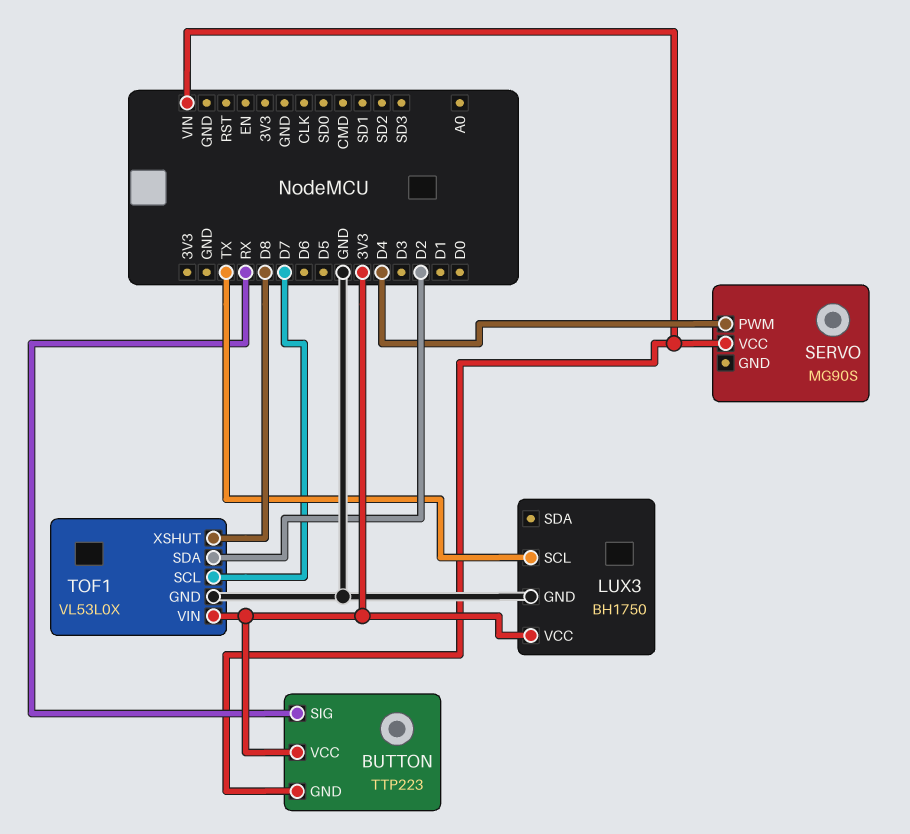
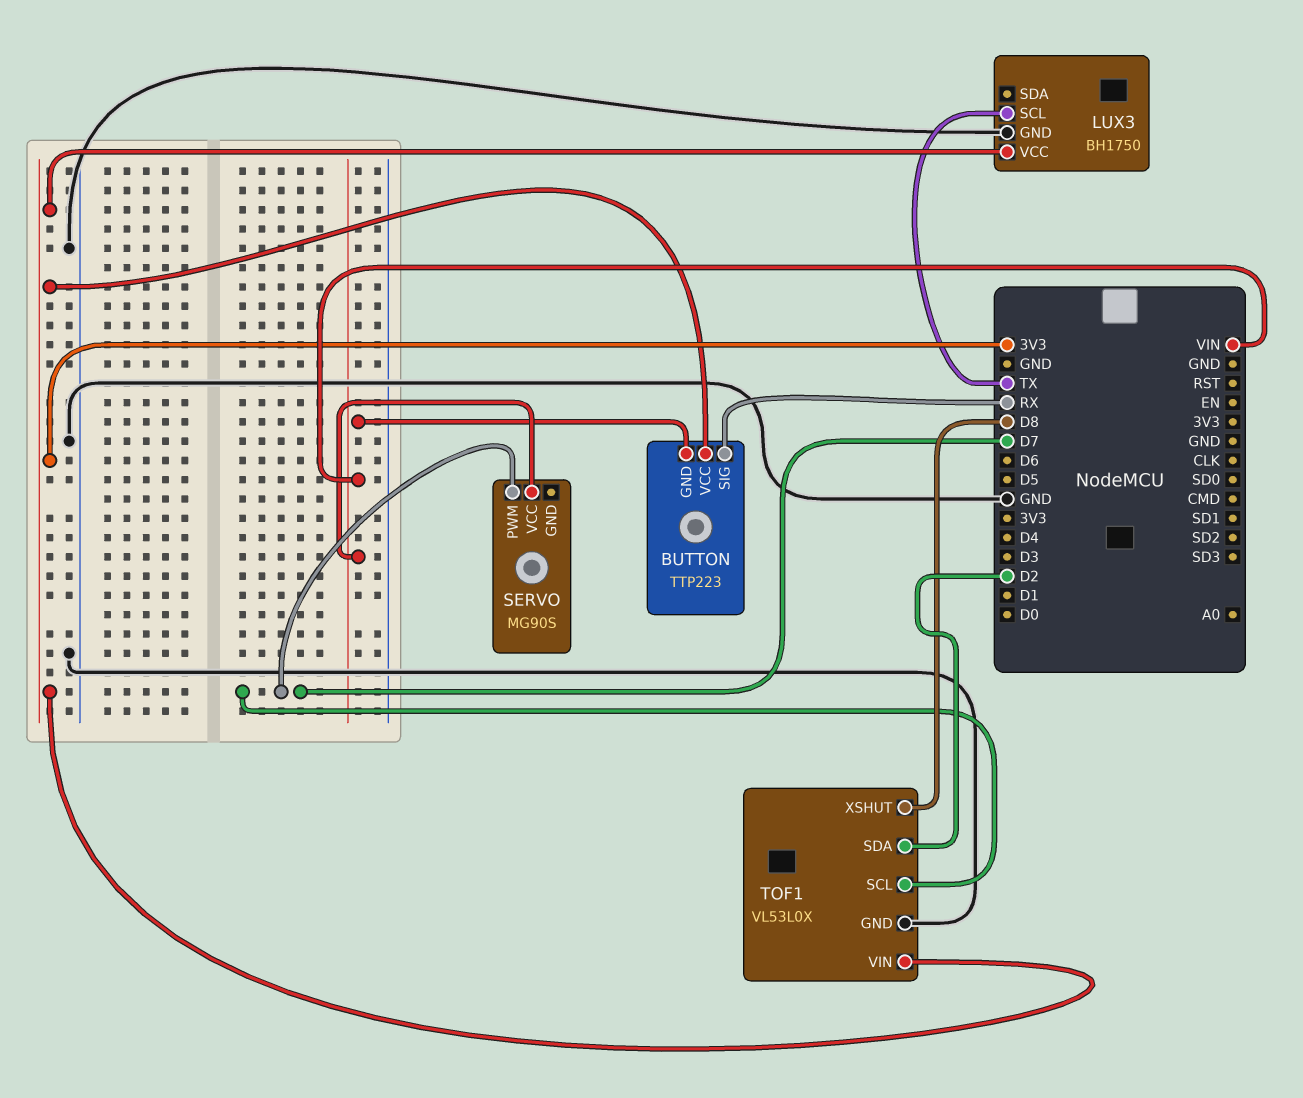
SERVO pin PWM: D4 -> D7

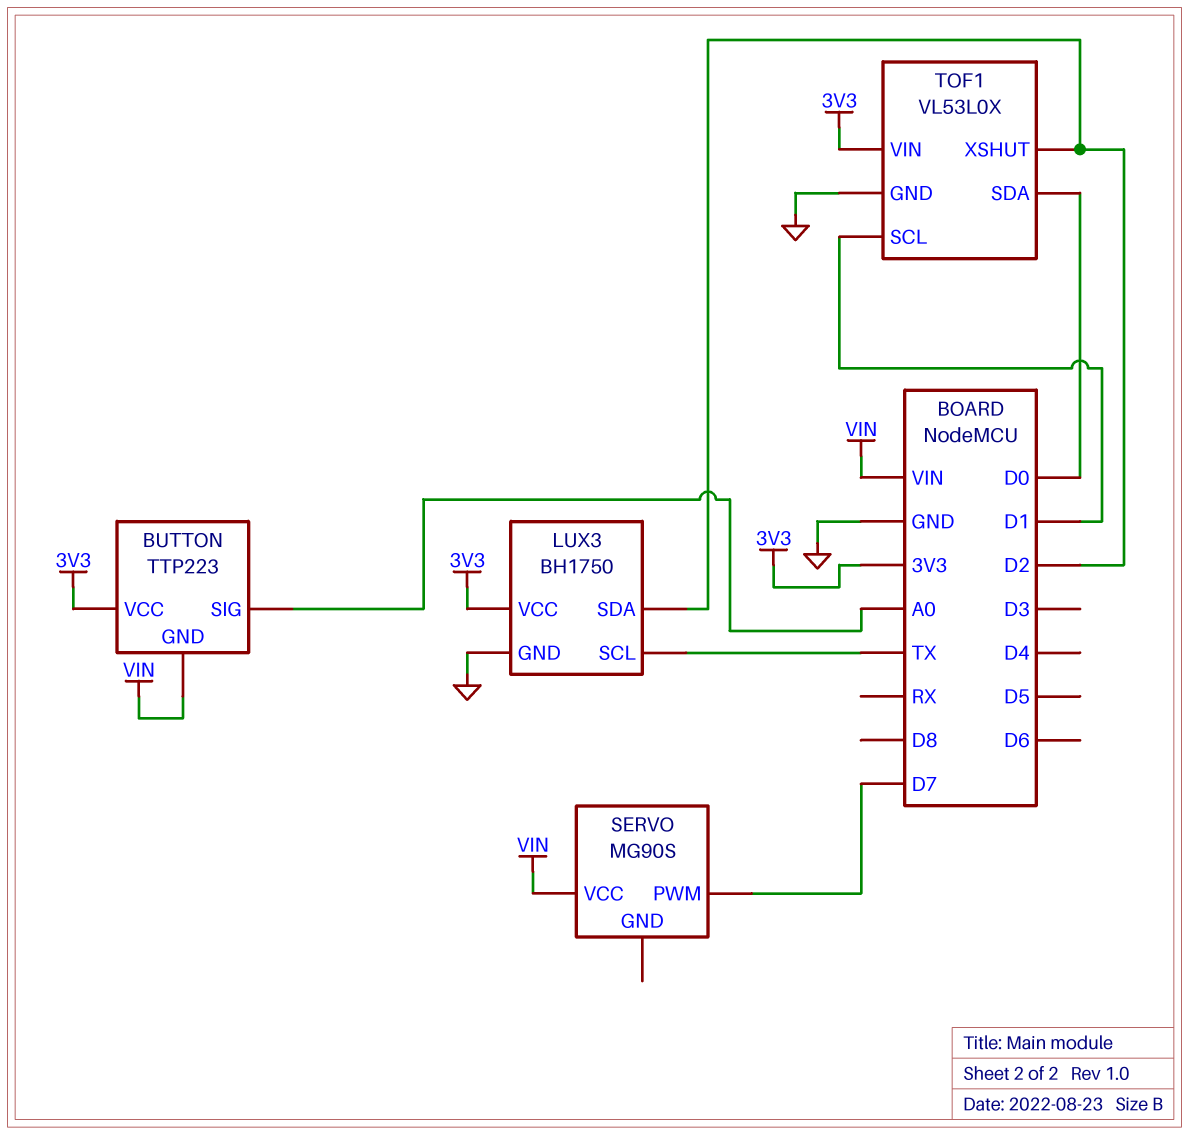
BUTTON pin SIG: RX -> A0
LUX3 pin SDA: none -> D2
TOF1 pin SCL: D7 -> D1
TOF1 pin SDA: D2 -> D0
TOF1 pin XSHUT: D8 -> D2

